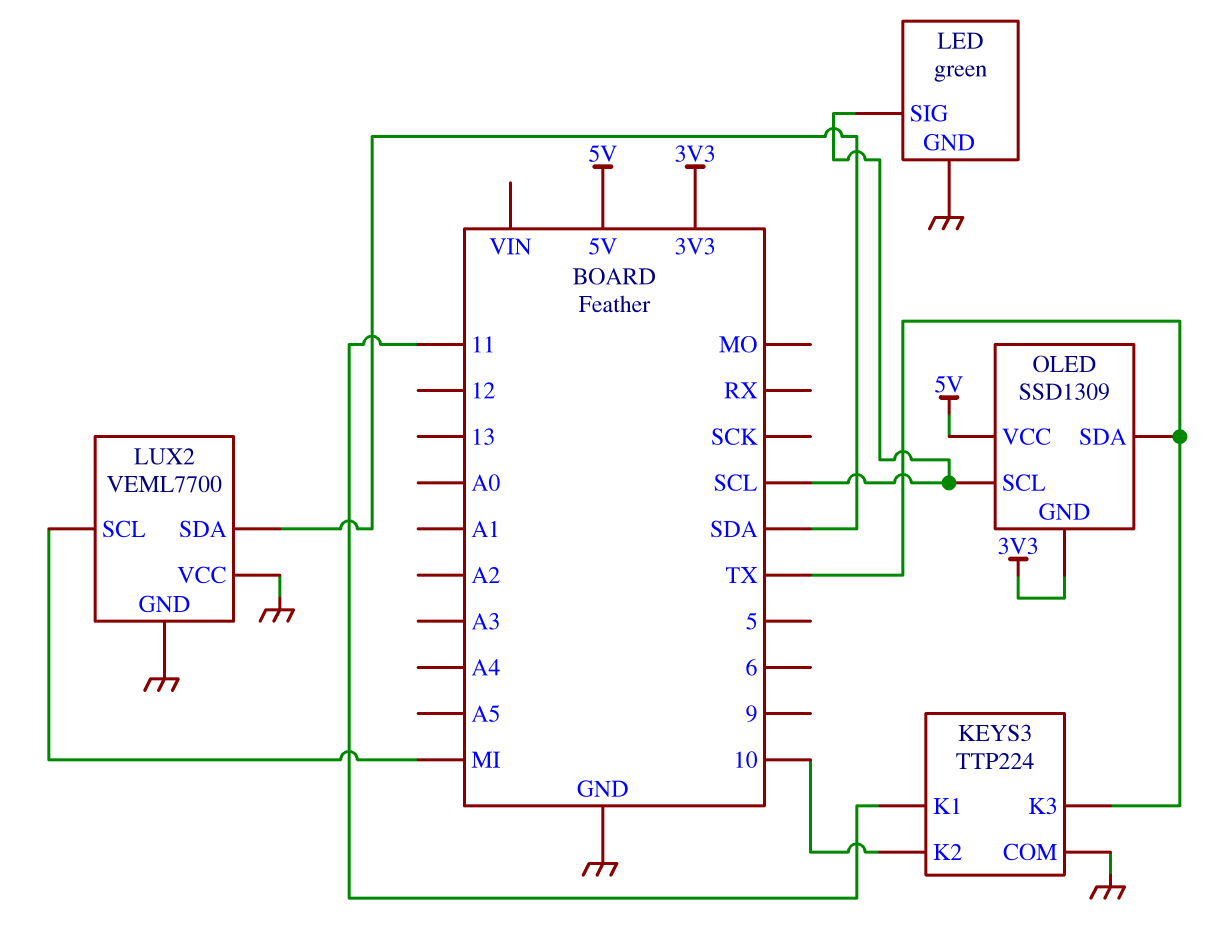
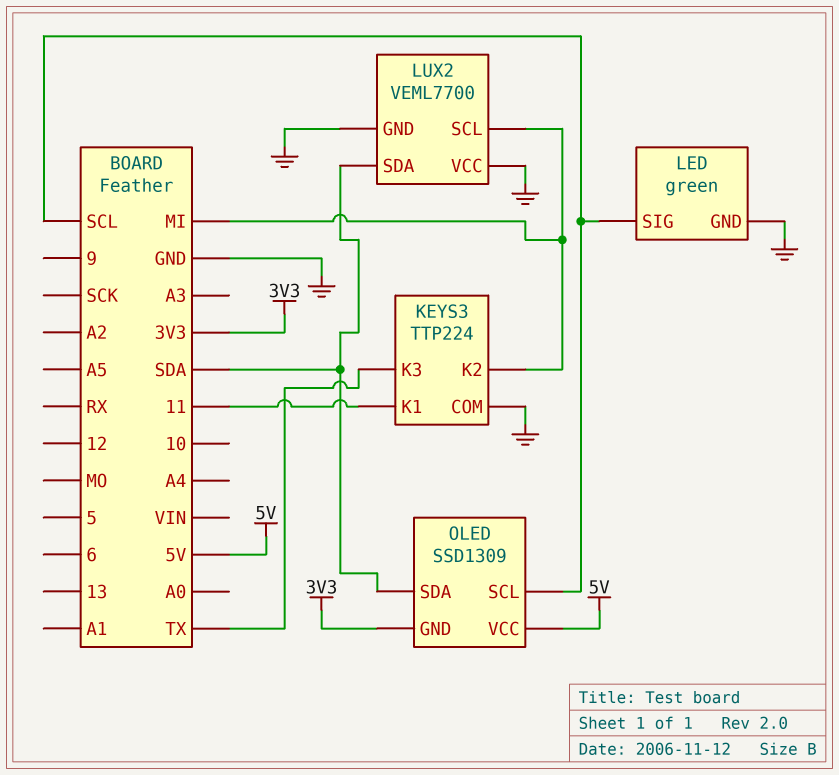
KEYS3 pin K2: 10 -> MI
OLED pin SDA: TX -> SDA

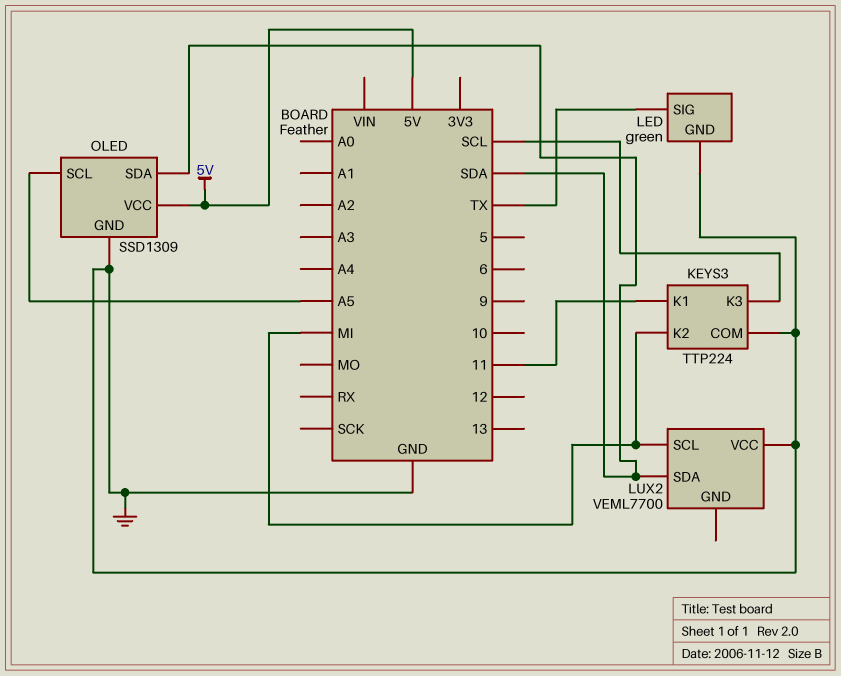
KEYS3 pin K3: TX -> SCL
LED pin SIG: SCL -> TX
LUX2 pin GND: GND -> none
OLED pin GND: 3V3 -> GND
OLED pin SCL: SCL -> A5

